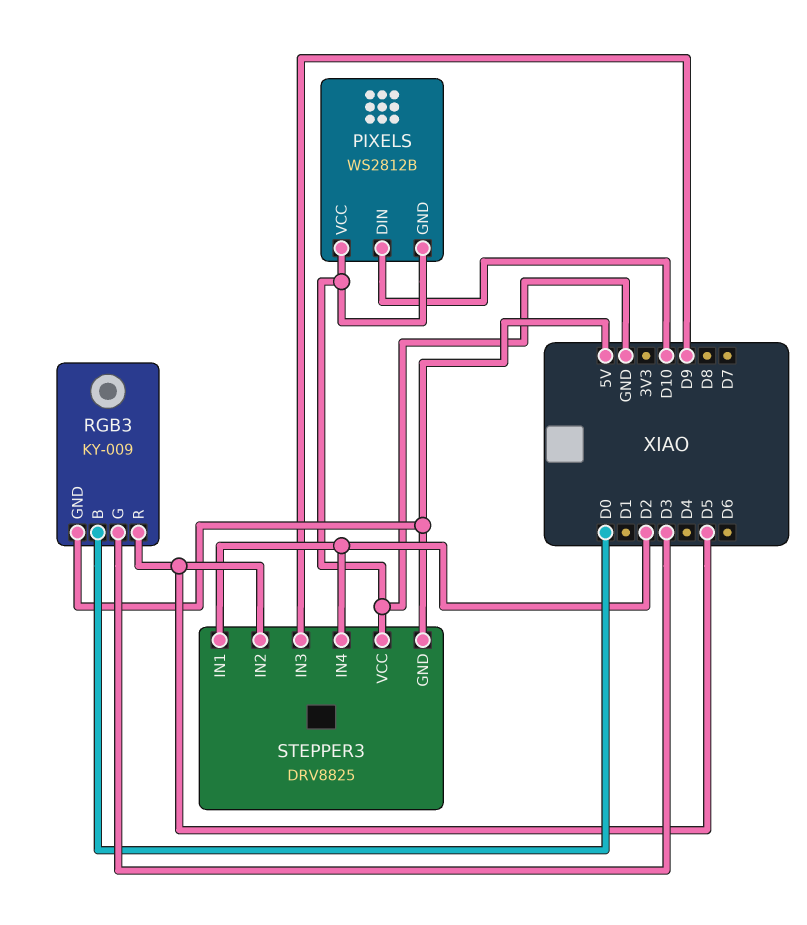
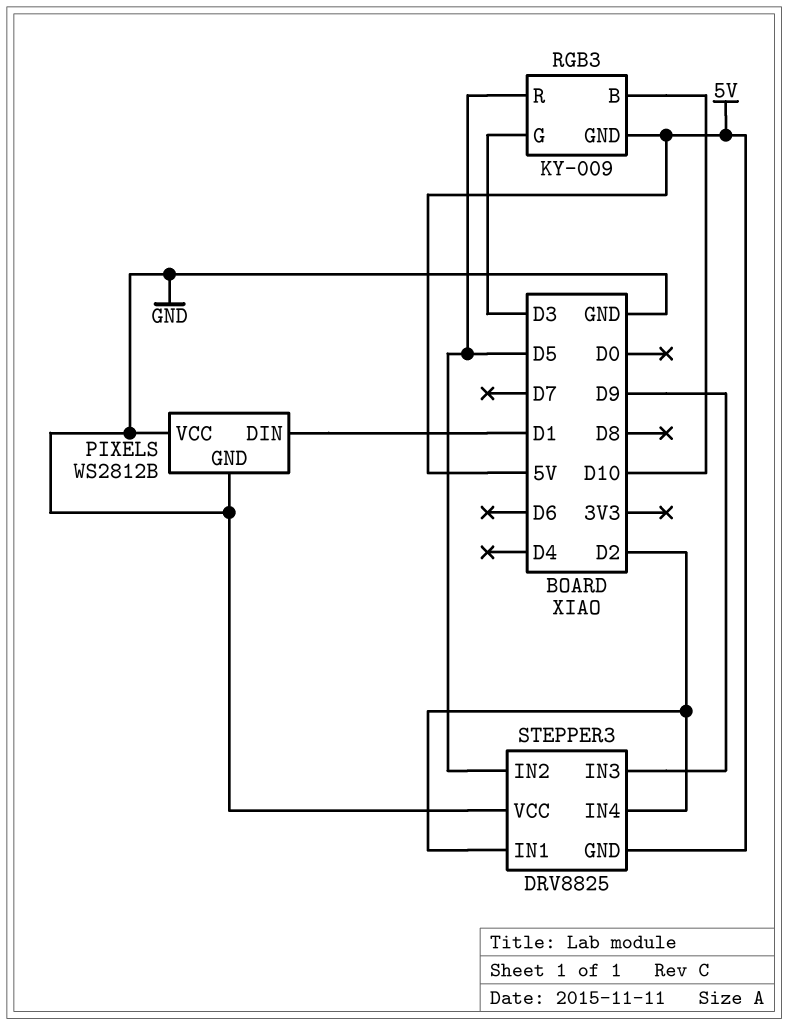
PIXELS pin DIN: D10 -> D1
RGB3 pin B: D0 -> D10

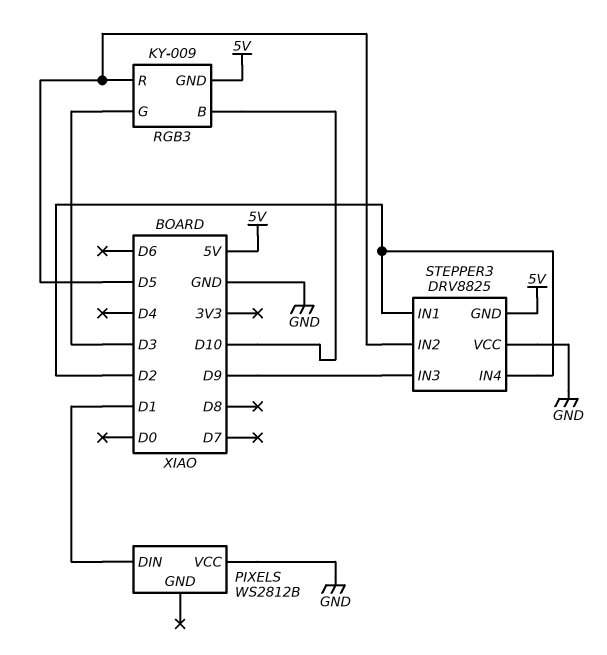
PIXELS pin GND: GND -> none

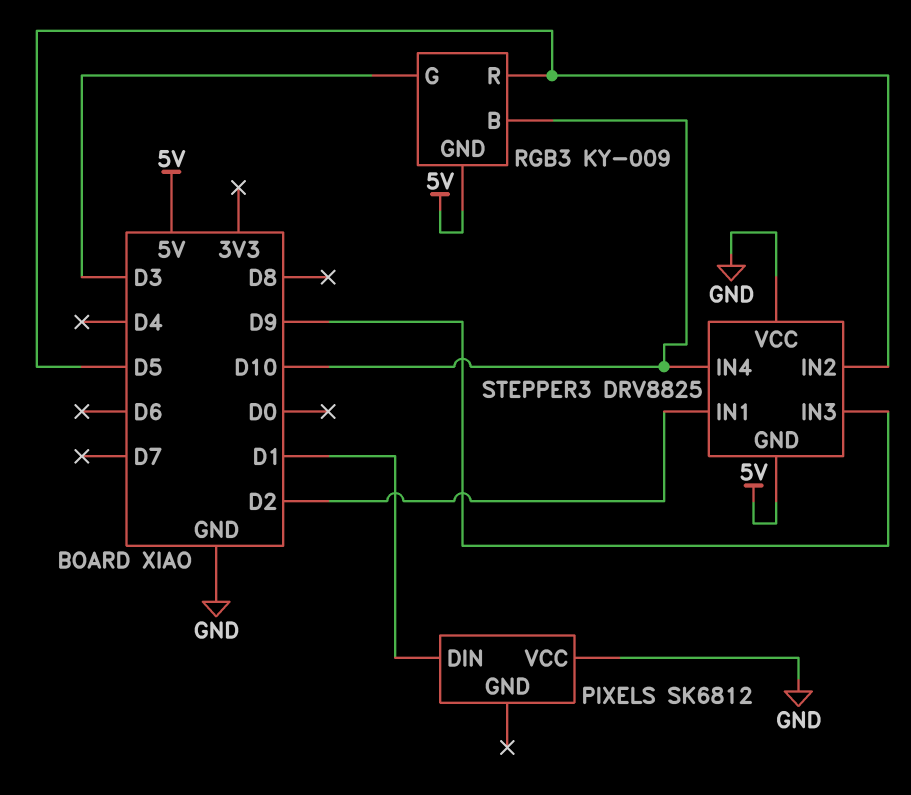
PIXELS: WS2812B -> SK6812
STEPPER3 pin IN4: D2 -> D10

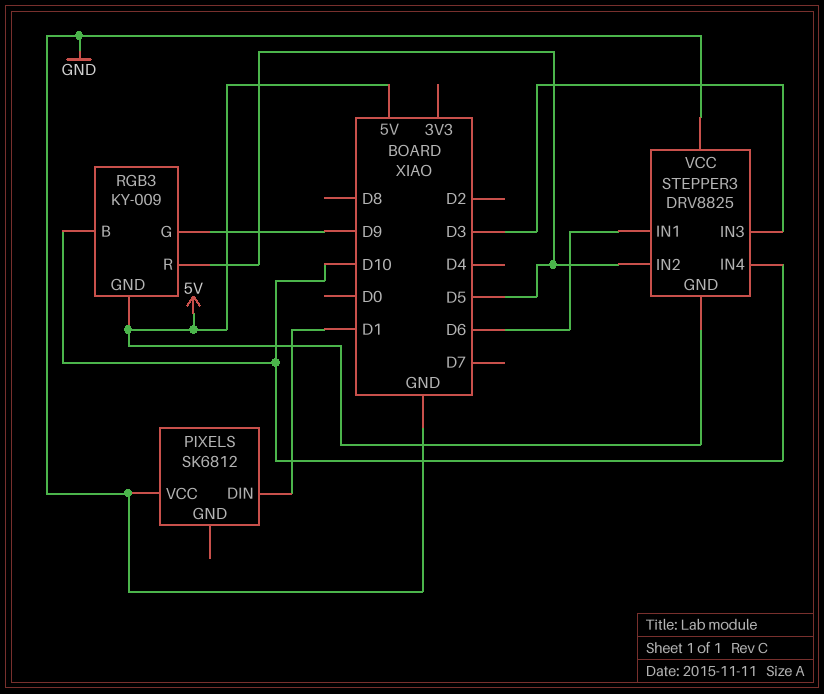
RGB3 pin G: D3 -> D9
STEPPER3 pin IN1: D2 -> D6
STEPPER3 pin IN3: D9 -> D3

